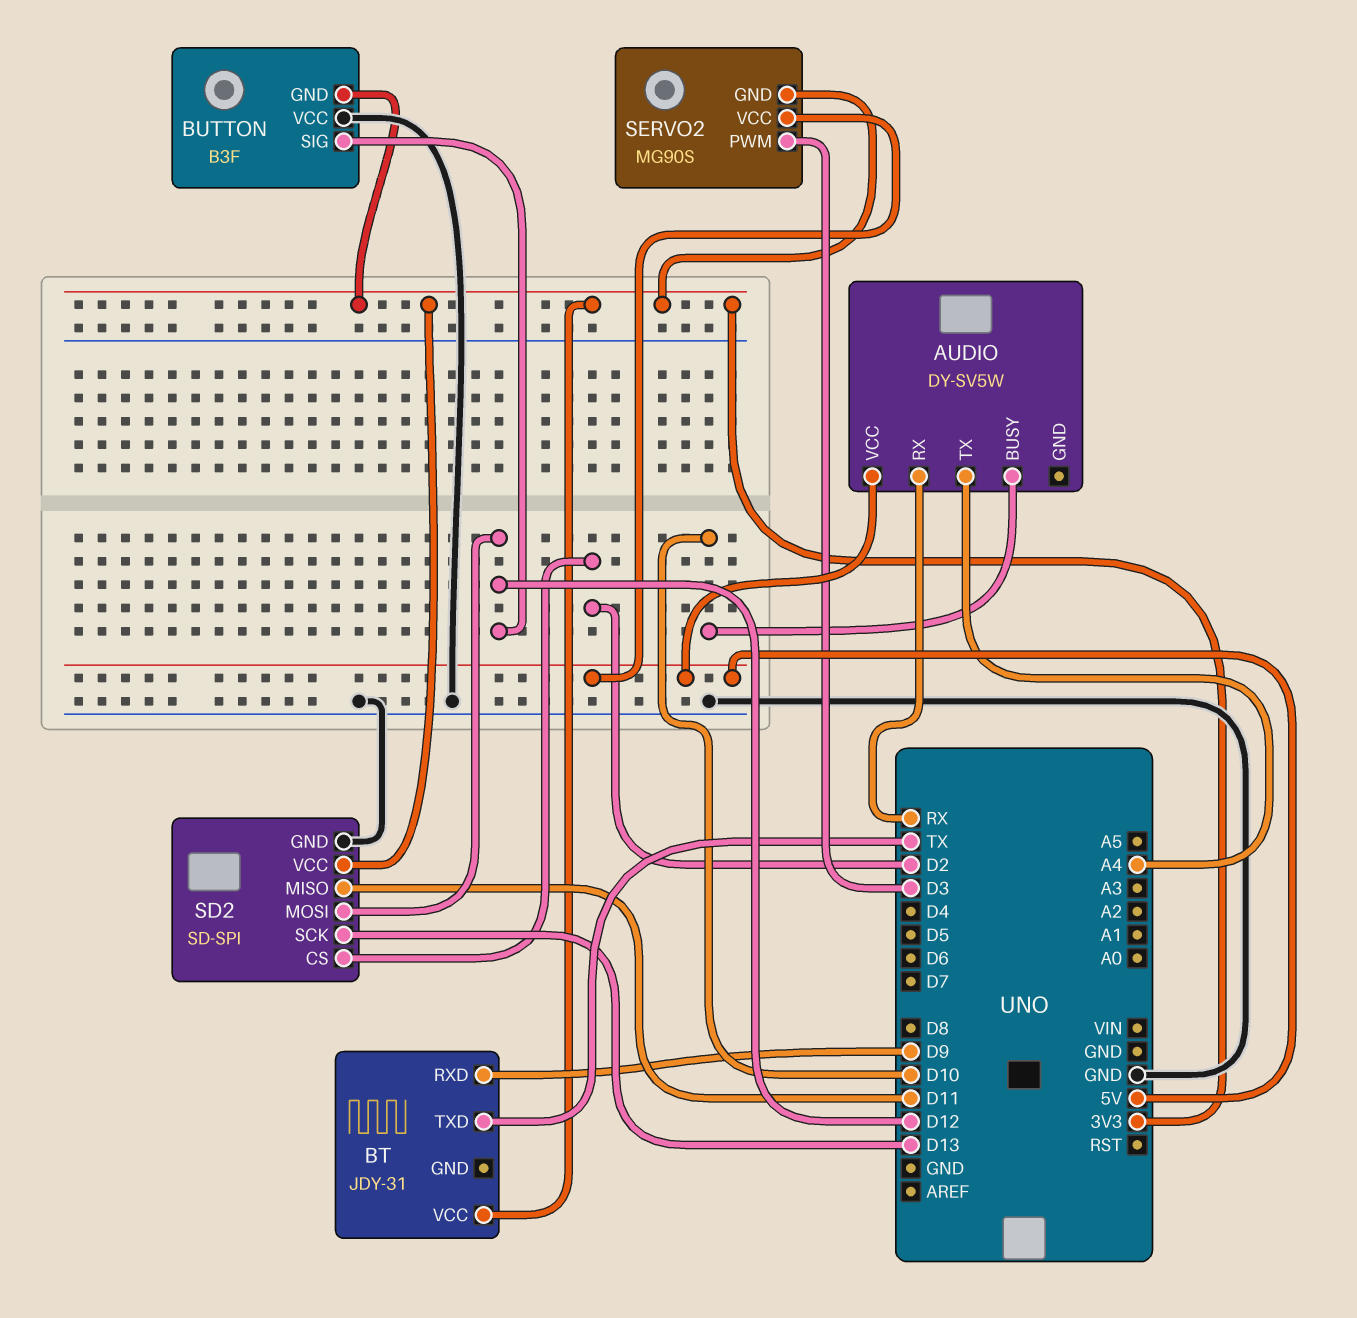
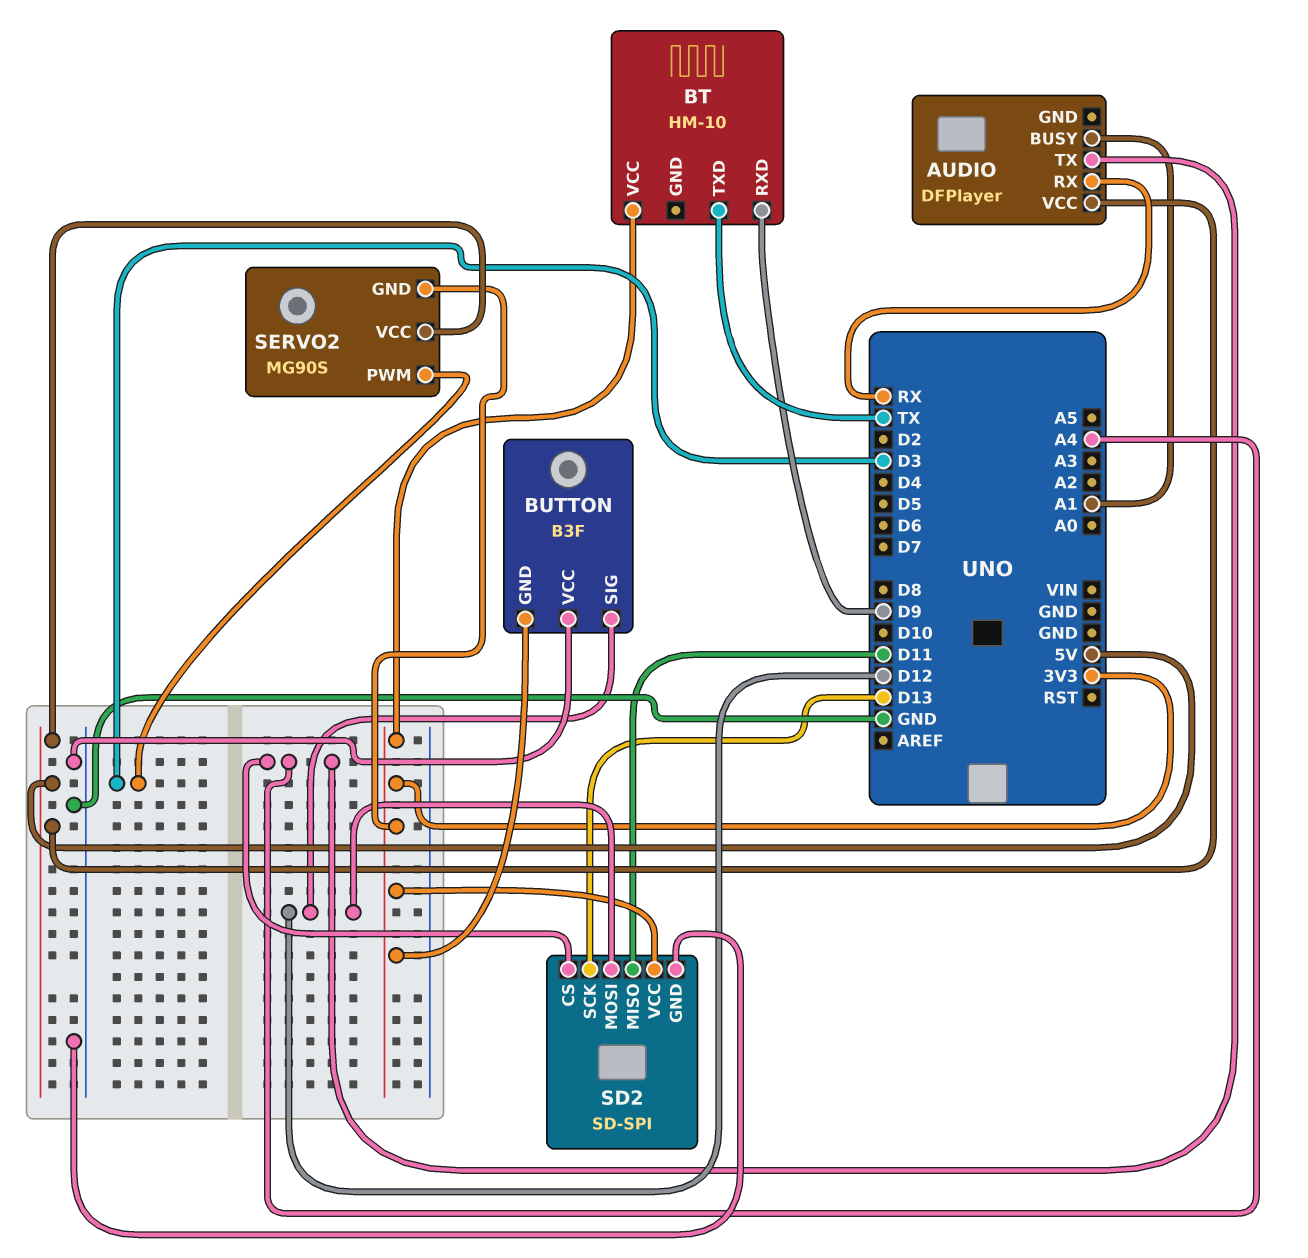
AUDIO: DY-SV5W -> DFPlayer
AUDIO pin BUSY: D10 -> A1
BT: JDY-31 -> HM-10
SD2 pin CS: D2 -> A4

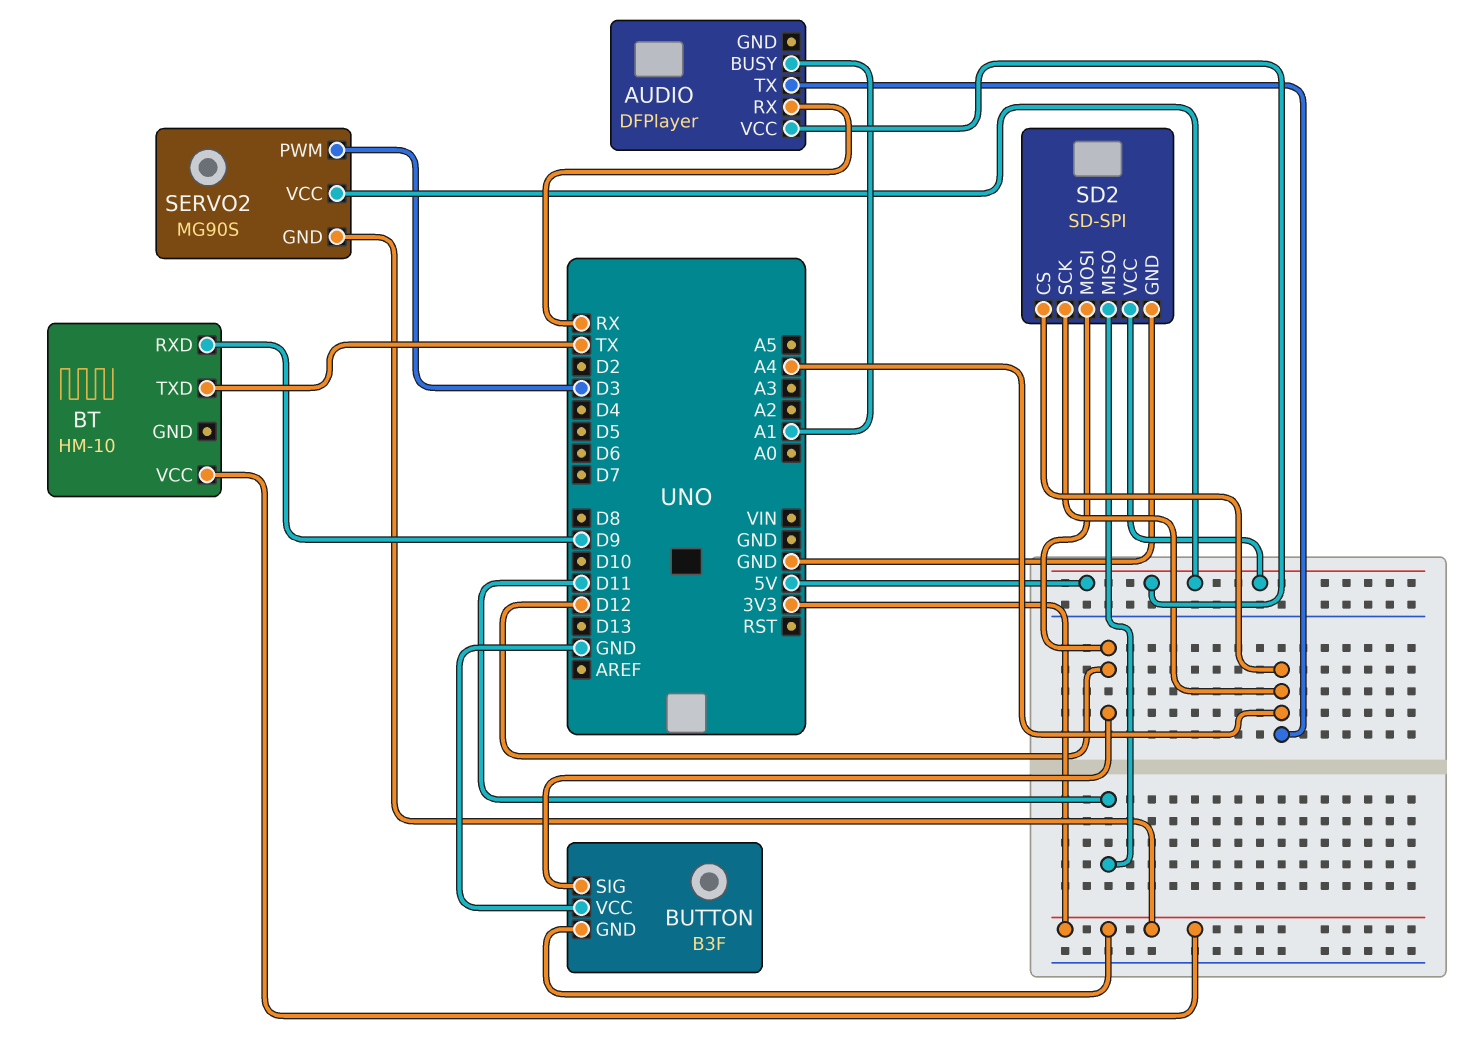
SD2 pin SCK: D13 -> A4
SD2 pin VCC: 3V3 -> 5V

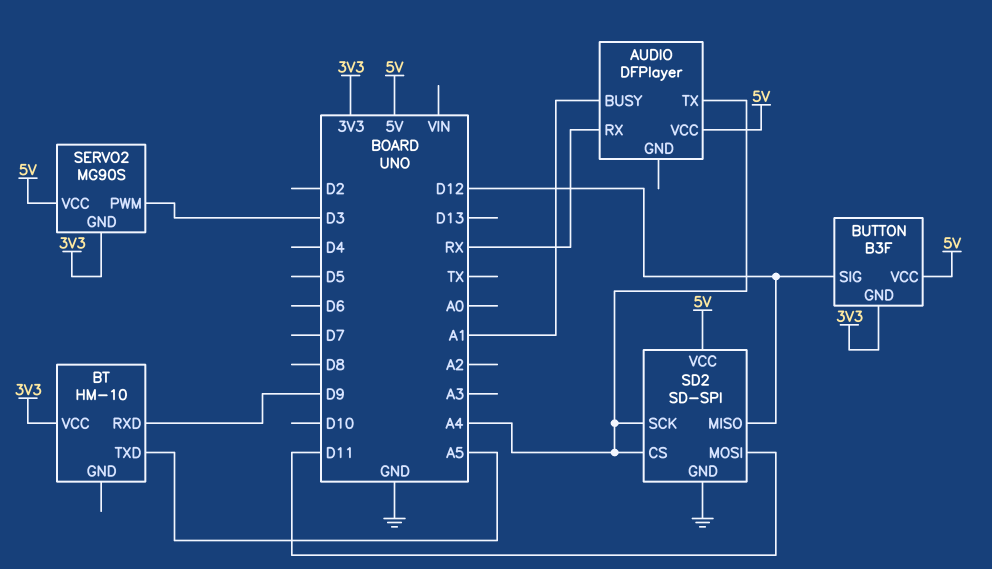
BT pin TXD: TX -> A5
BUTTON pin VCC: GND -> 5V
SD2 pin MISO: D11 -> D12
SD2 pin MOSI: D12 -> D11

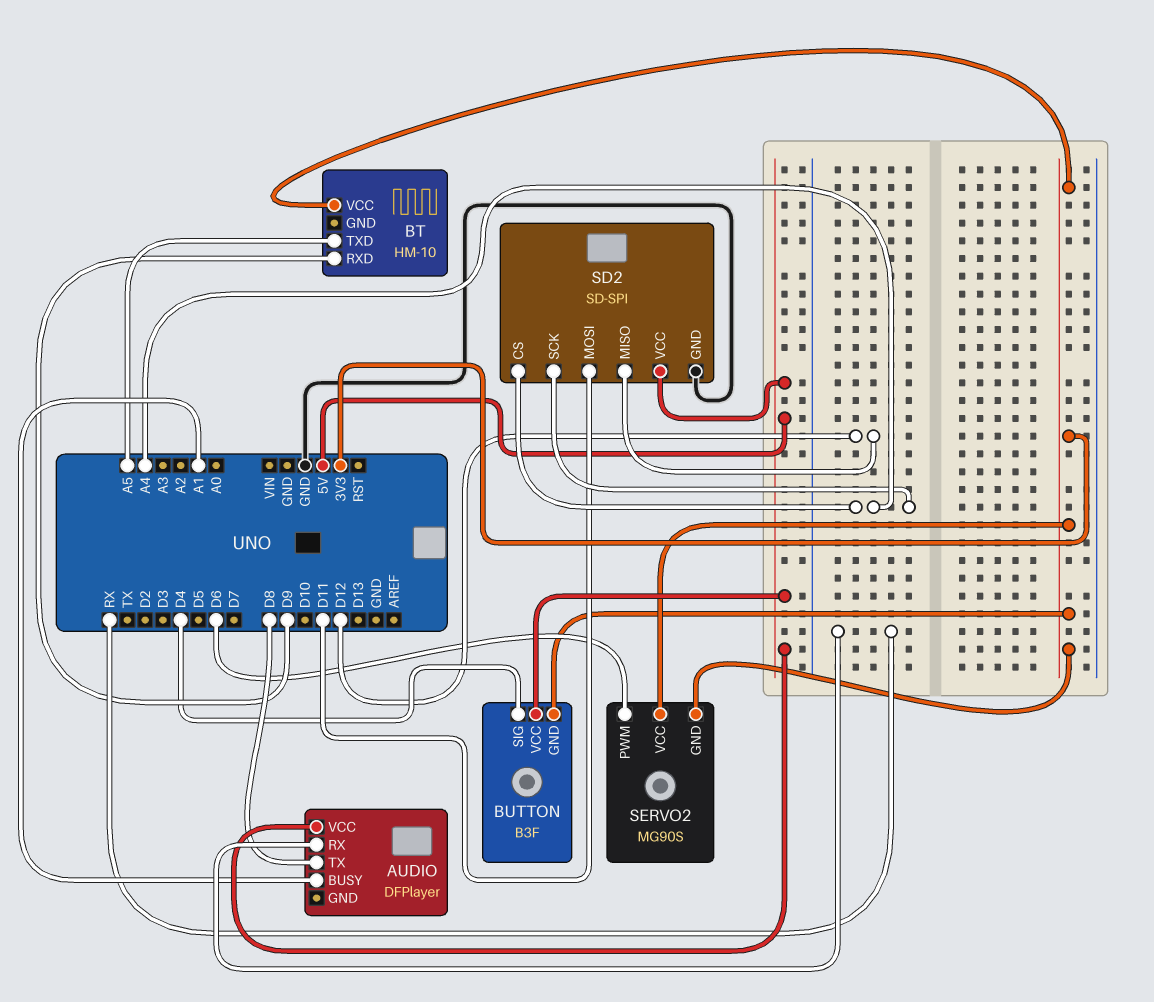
AUDIO pin TX: A4 -> D8
BUTTON pin SIG: D12 -> D4
SERVO2 pin PWM: D3 -> D6
SERVO2 pin VCC: 5V -> 3V3

